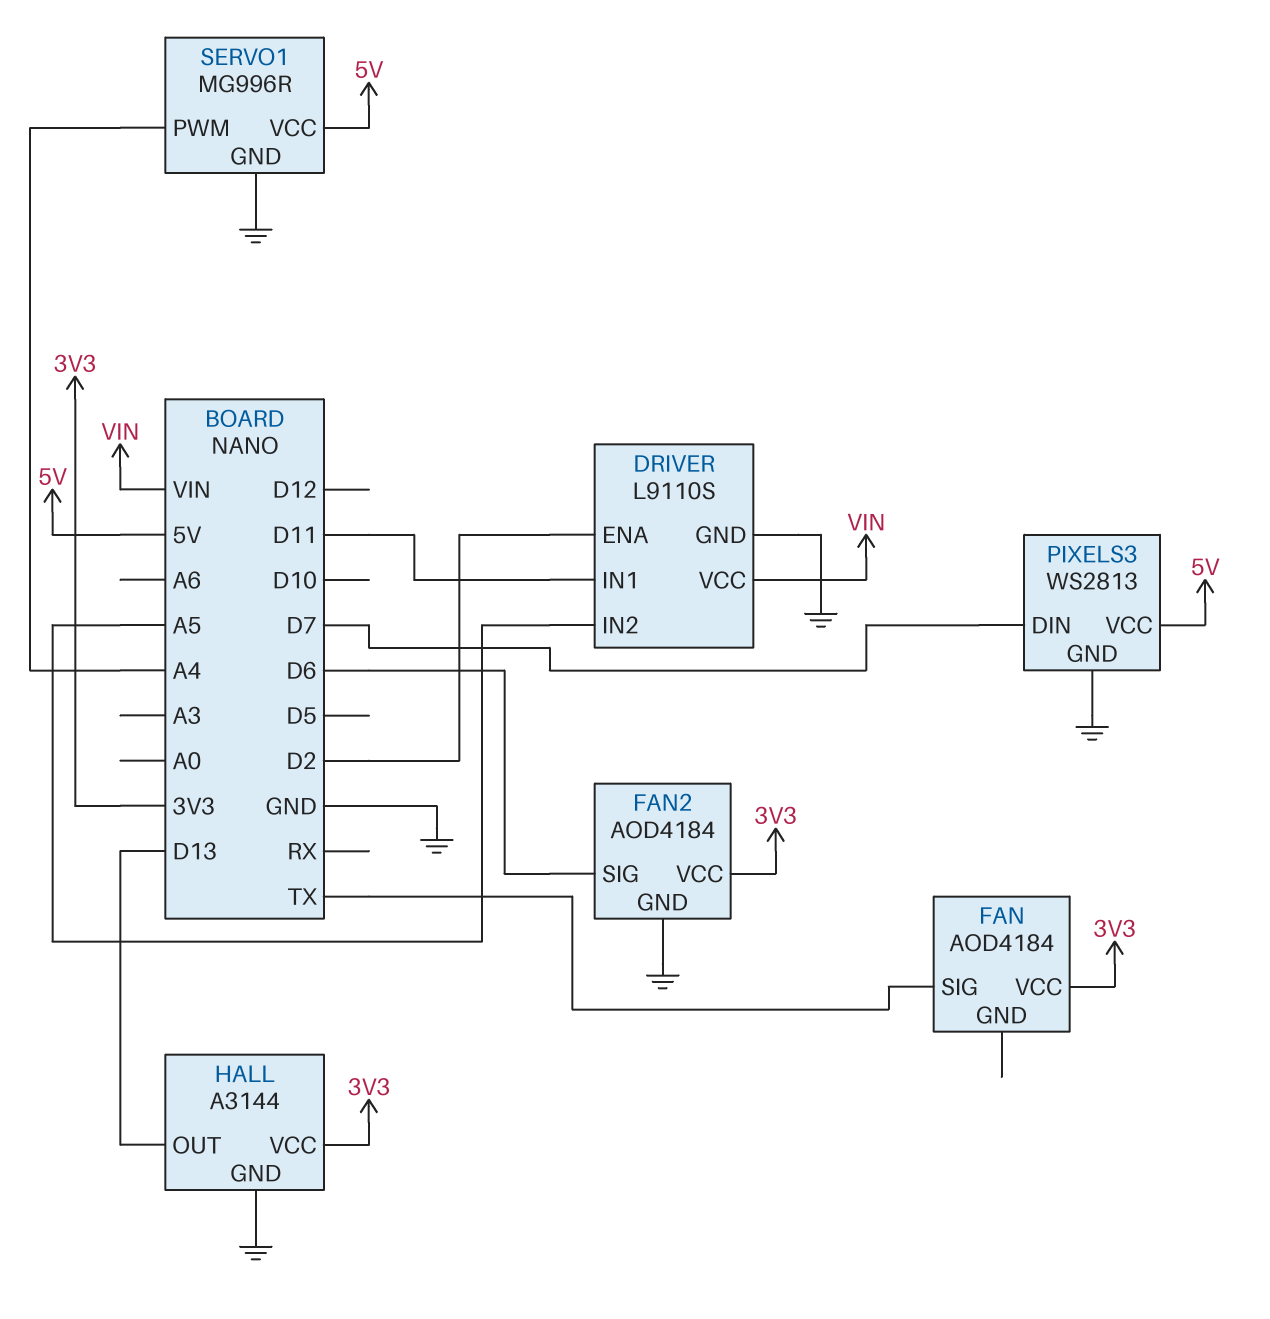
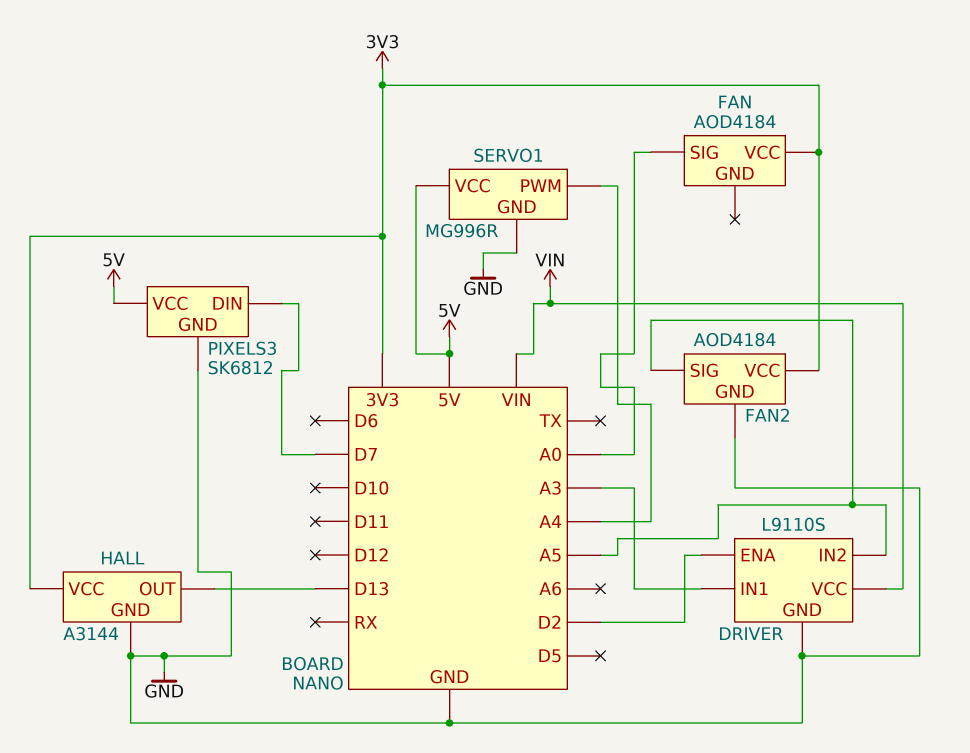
DRIVER pin IN1: D11 -> A3
FAN pin SIG: TX -> A0
FAN2 pin SIG: D6 -> A5
PIXELS3: WS2813 -> SK6812

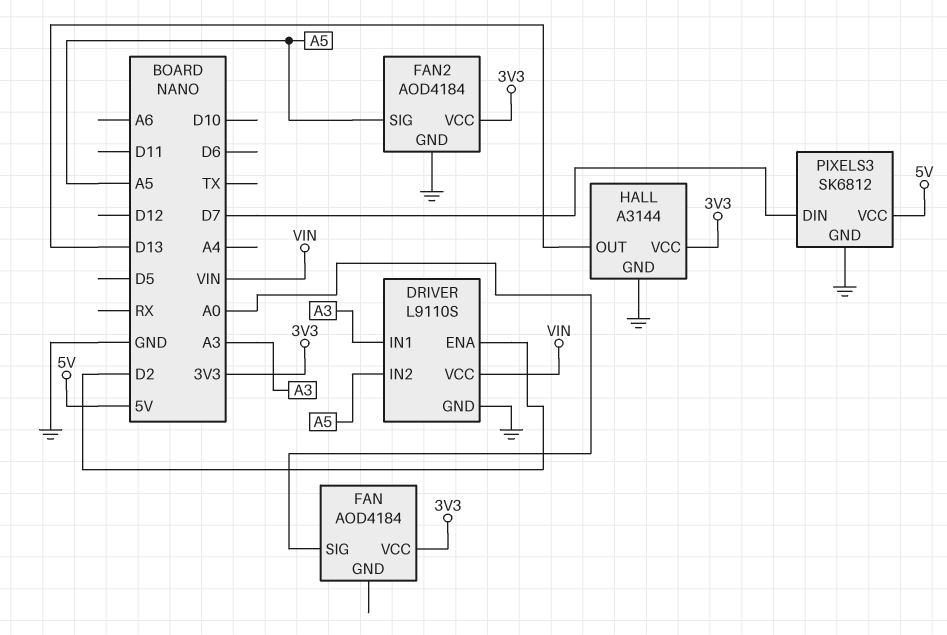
SERVO1: MG996R -> none
SERVO1 pin GND: GND -> none
SERVO1 pin PWM: A4 -> none
SERVO1 pin VCC: 5V -> none

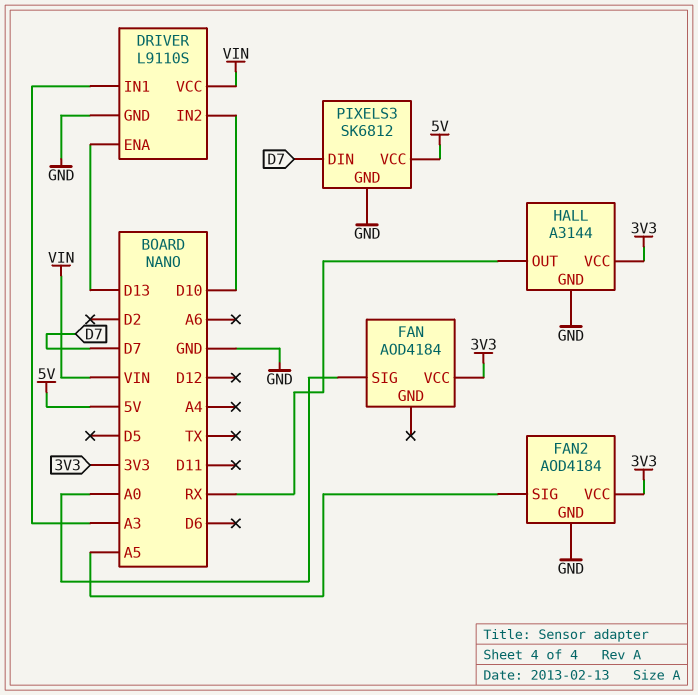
DRIVER pin ENA: D2 -> D13
DRIVER pin IN2: A5 -> D10
HALL pin OUT: D13 -> RX

